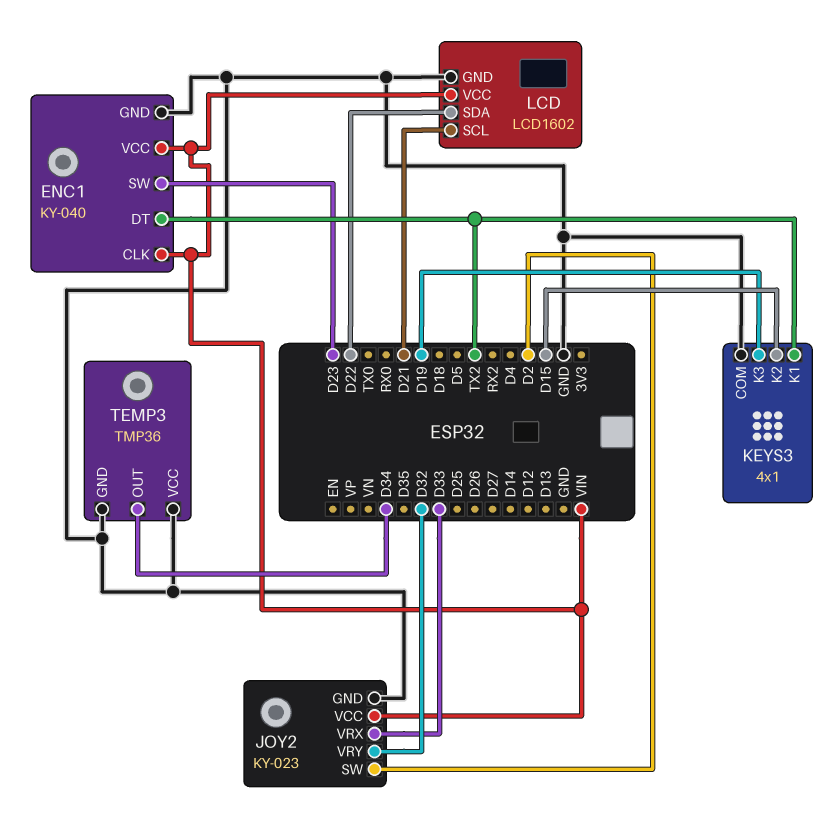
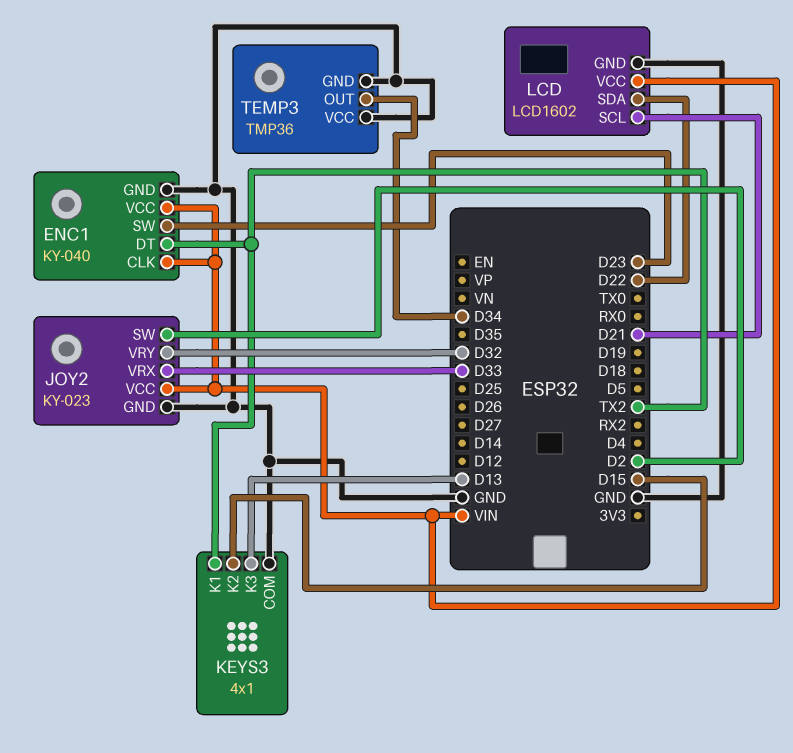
KEYS3 pin K3: D19 -> D13

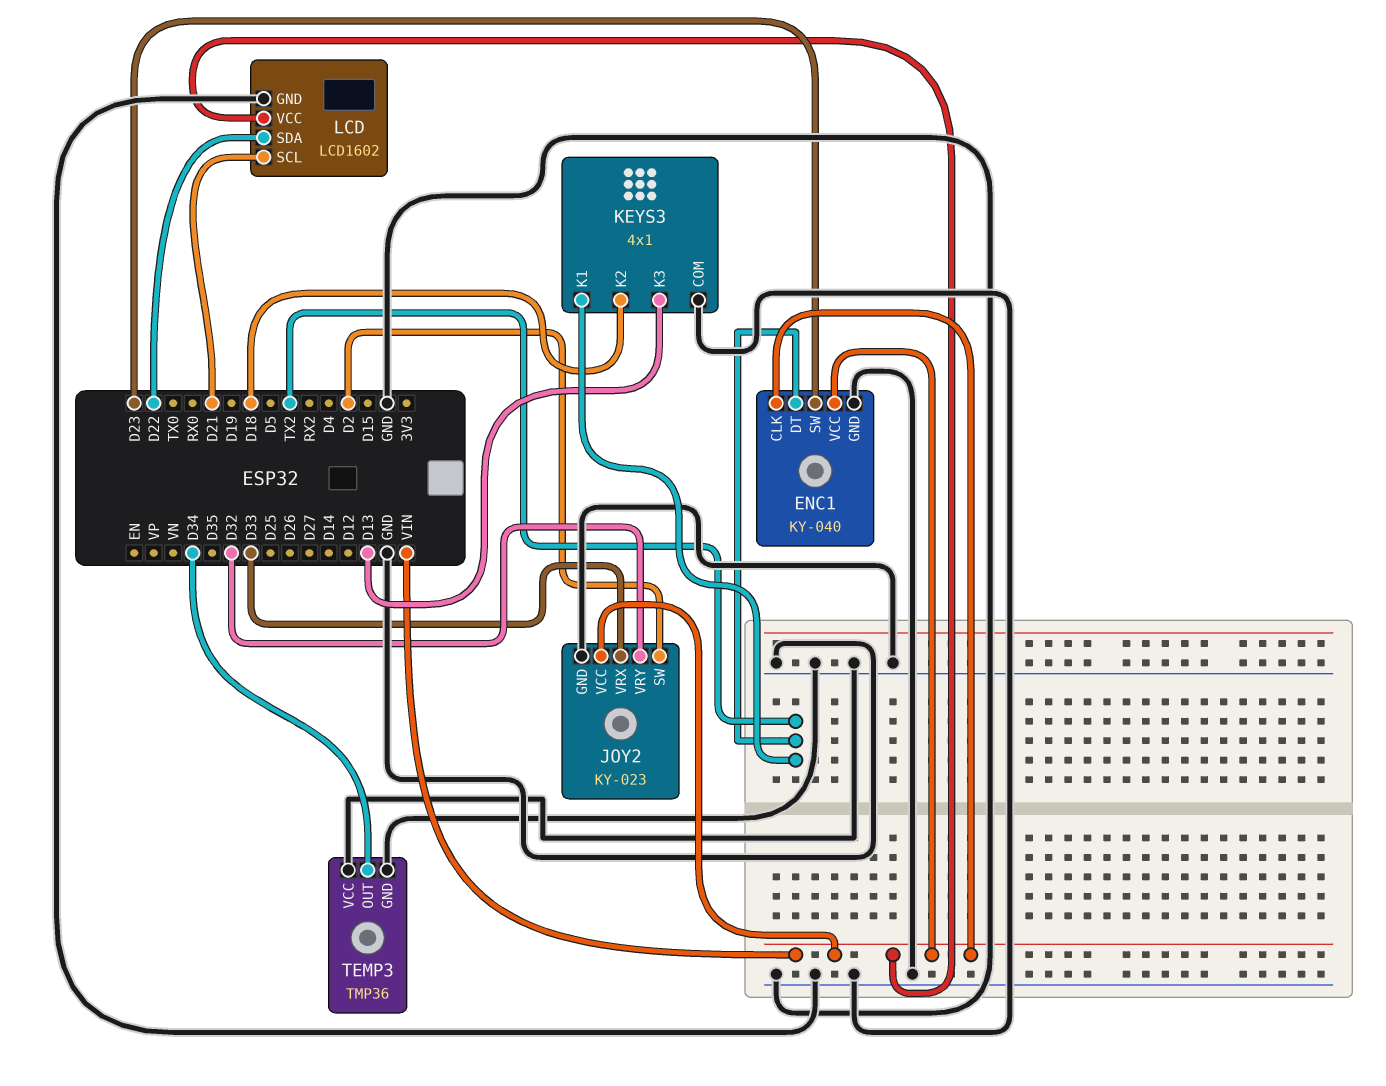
KEYS3 pin K2: D15 -> D18

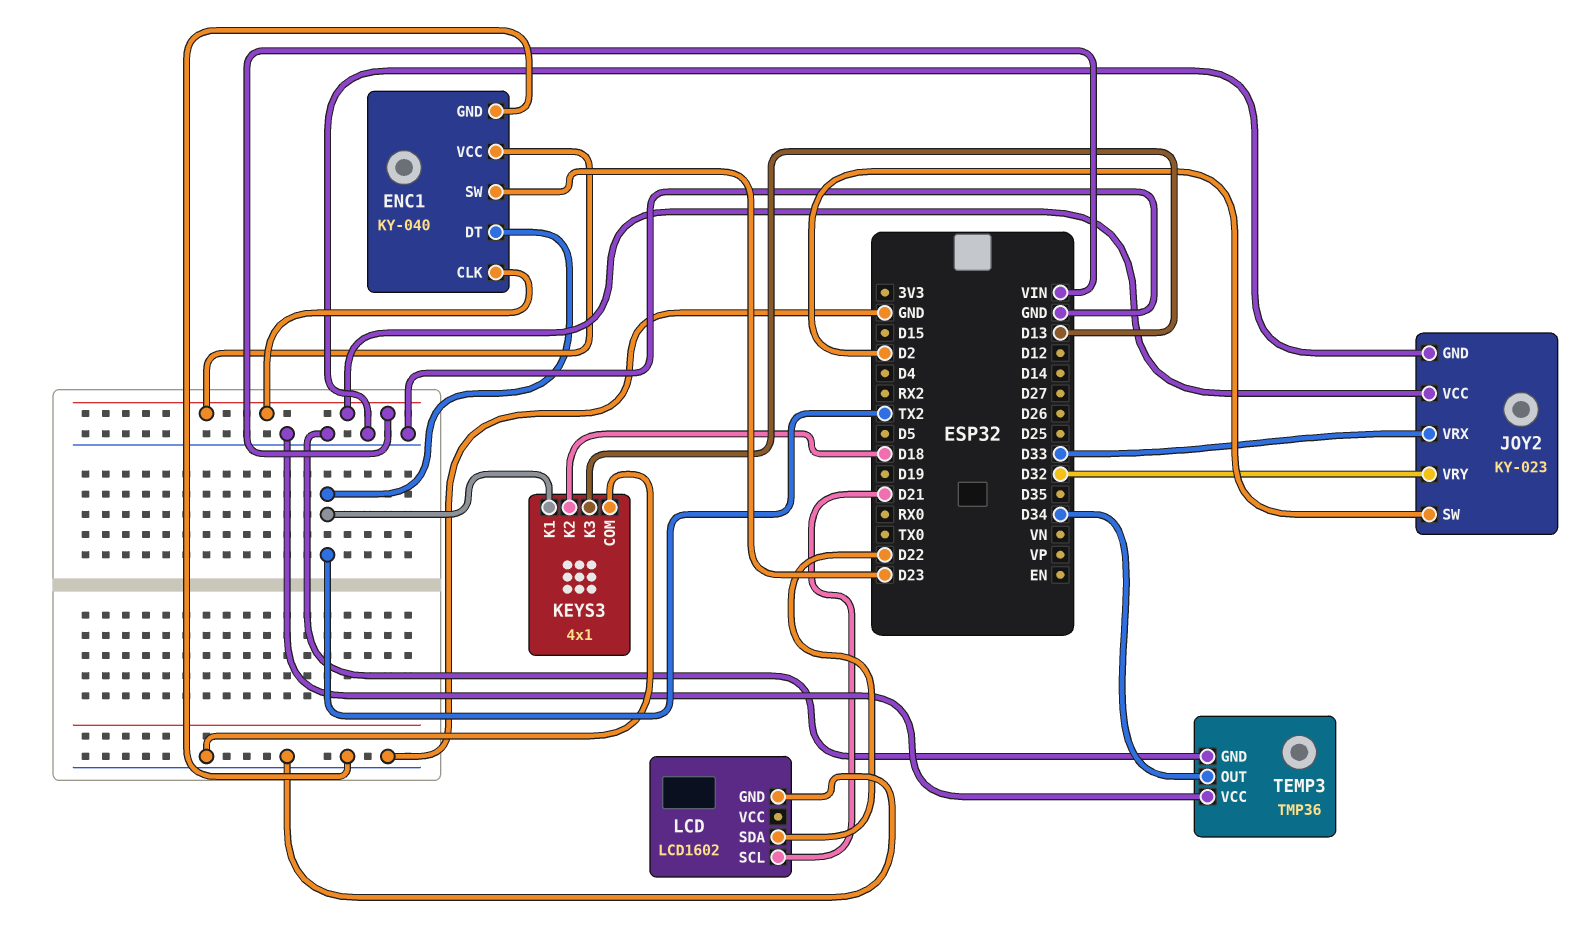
LCD pin VCC: VIN -> none

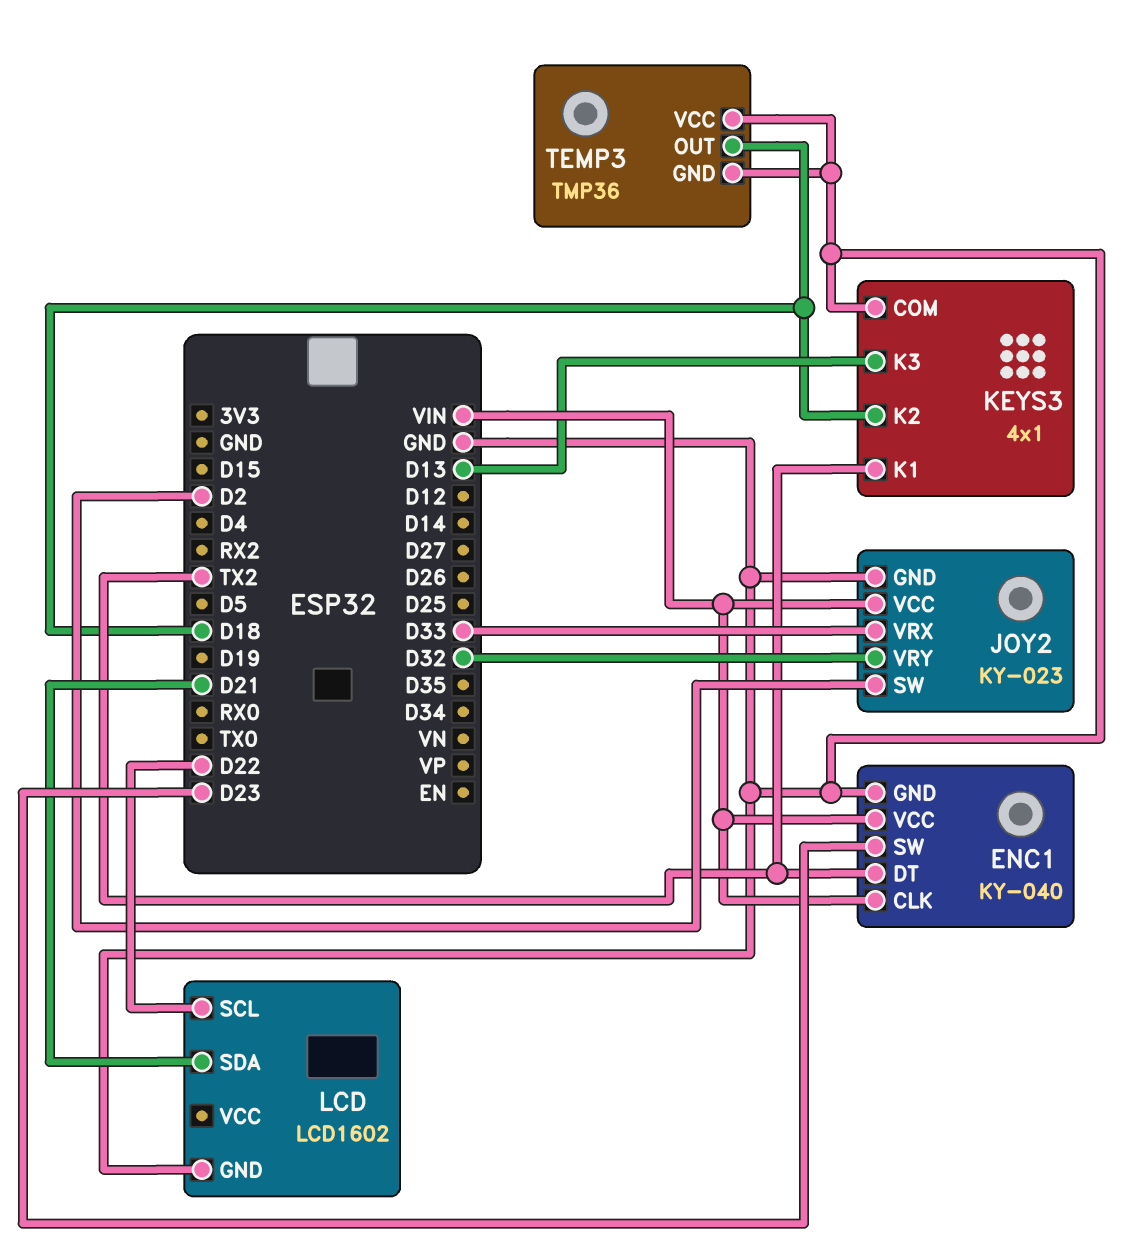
LCD pin SCL: D21 -> D22
LCD pin SDA: D22 -> D21
TEMP3 pin OUT: D34 -> D18

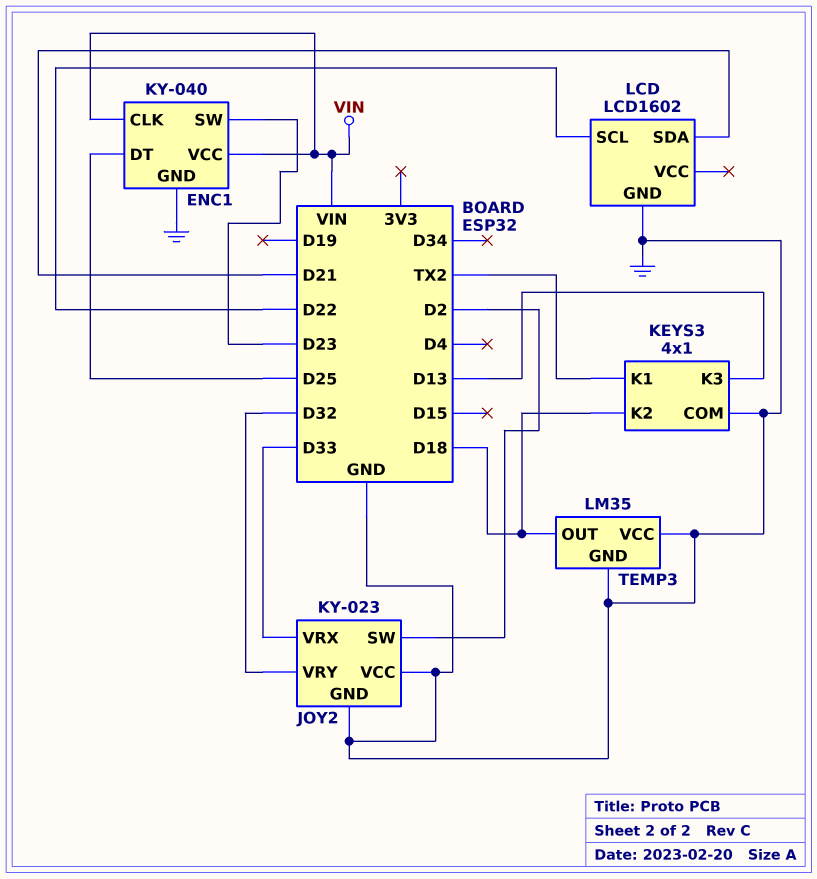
ENC1 pin DT: TX2 -> D25
JOY2 pin VCC: VIN -> GND
TEMP3: TMP36 -> LM35

